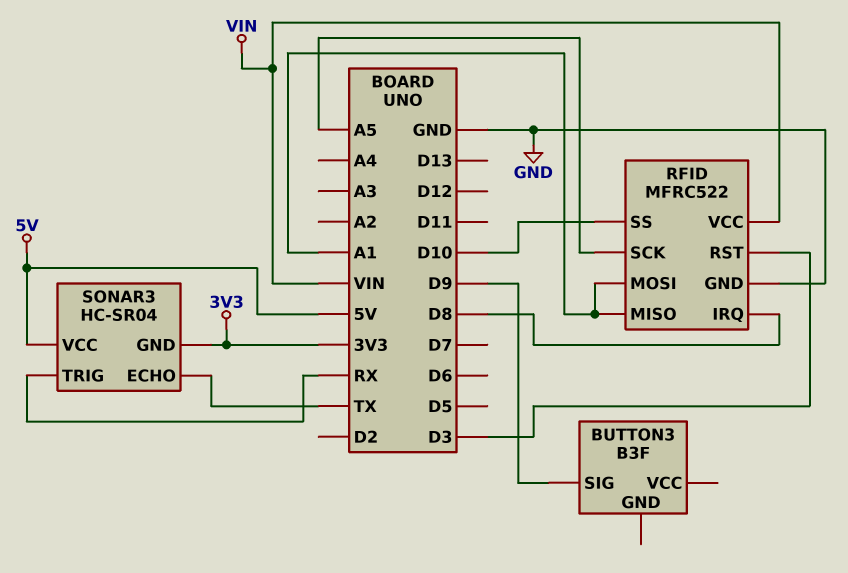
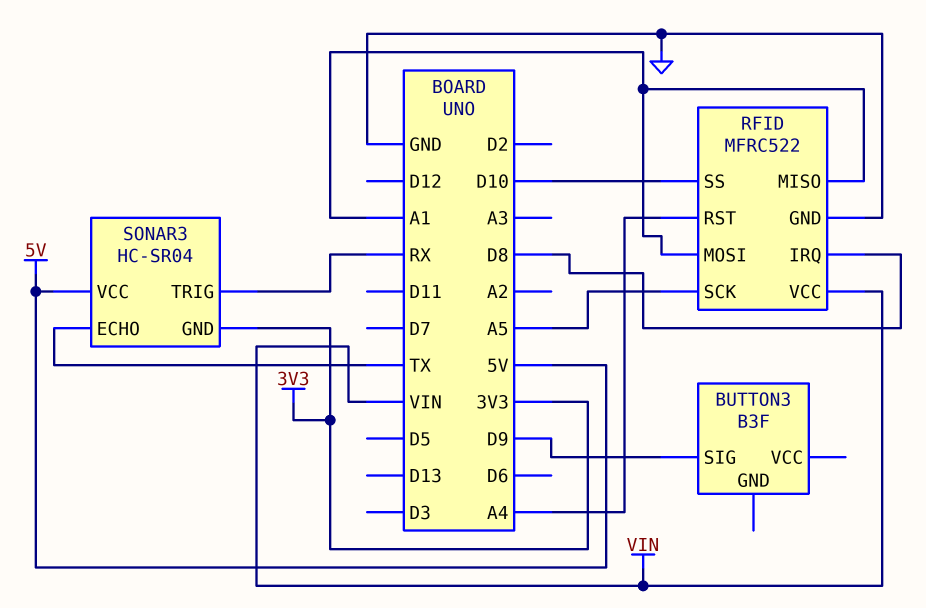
RFID pin RST: D3 -> A4

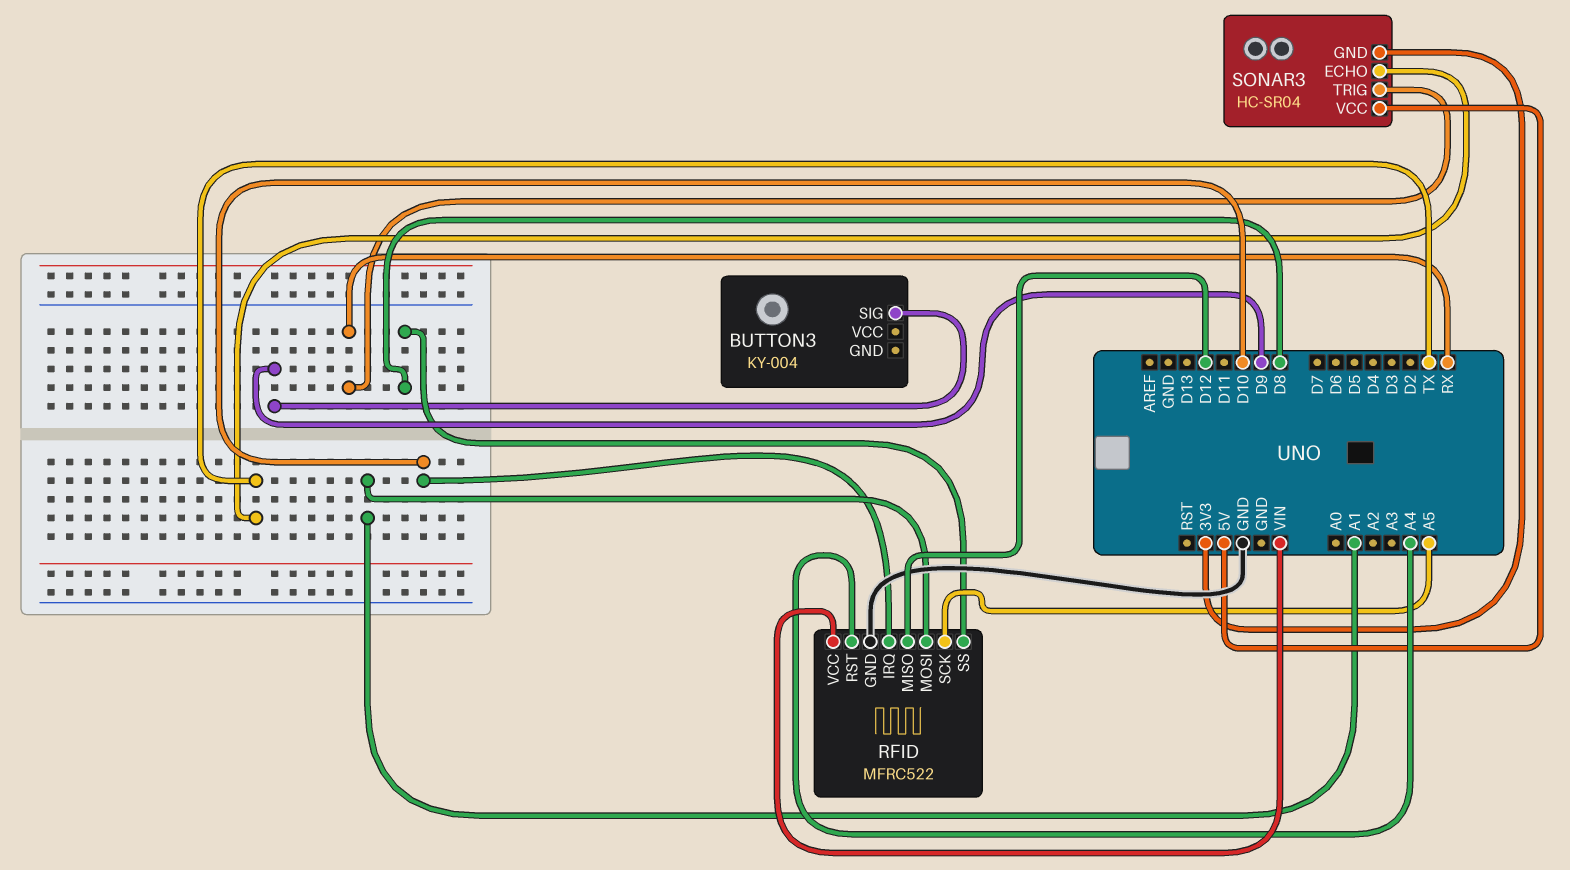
BUTTON3: B3F -> KY-004
RFID pin IRQ: D8 -> D10
RFID pin MISO: A1 -> D12
RFID pin SS: D10 -> D8

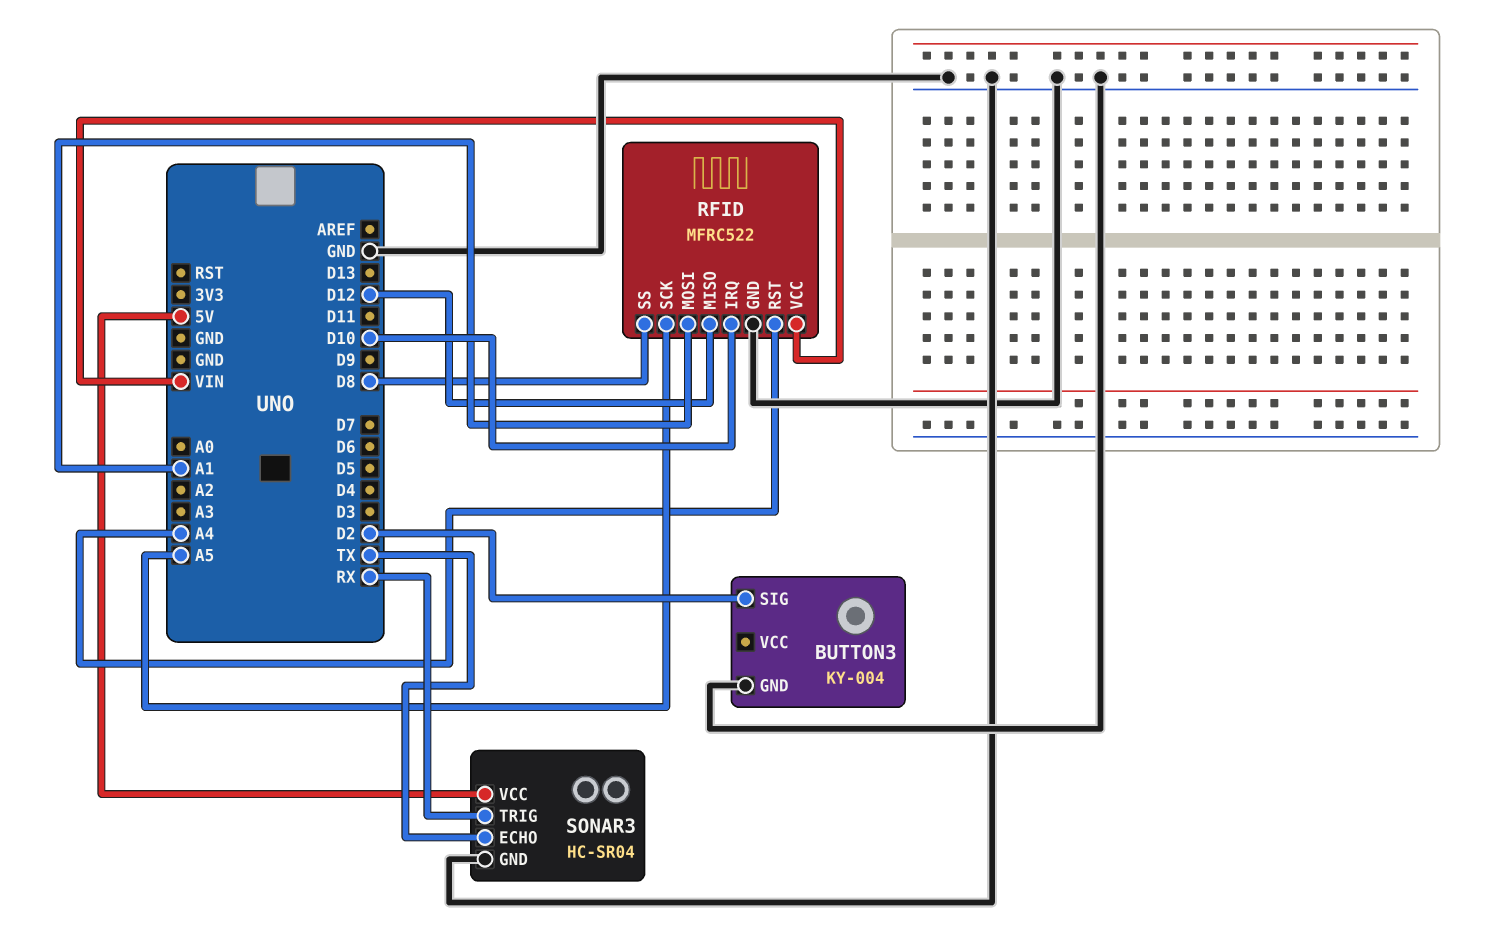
BUTTON3 pin GND: none -> GND
BUTTON3 pin SIG: D9 -> D2
SONAR3 pin GND: 3V3 -> GND

